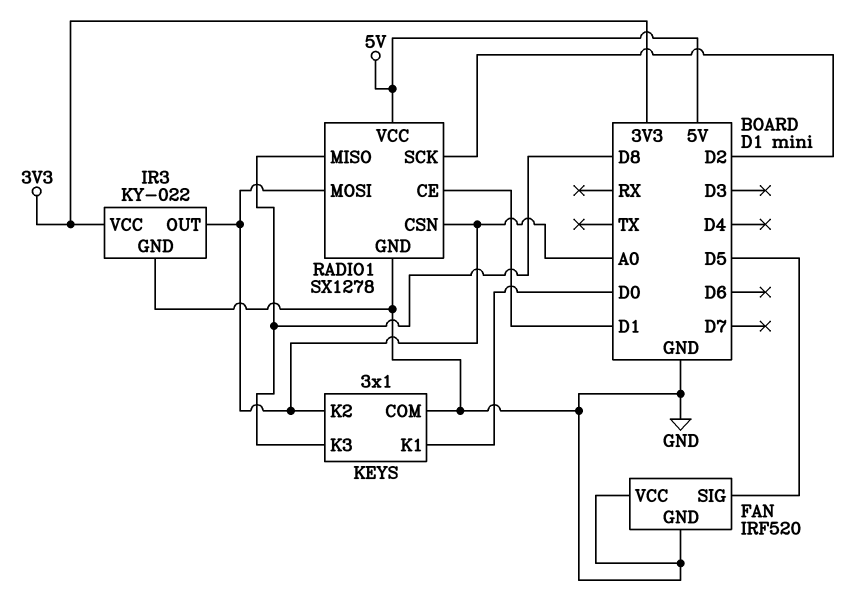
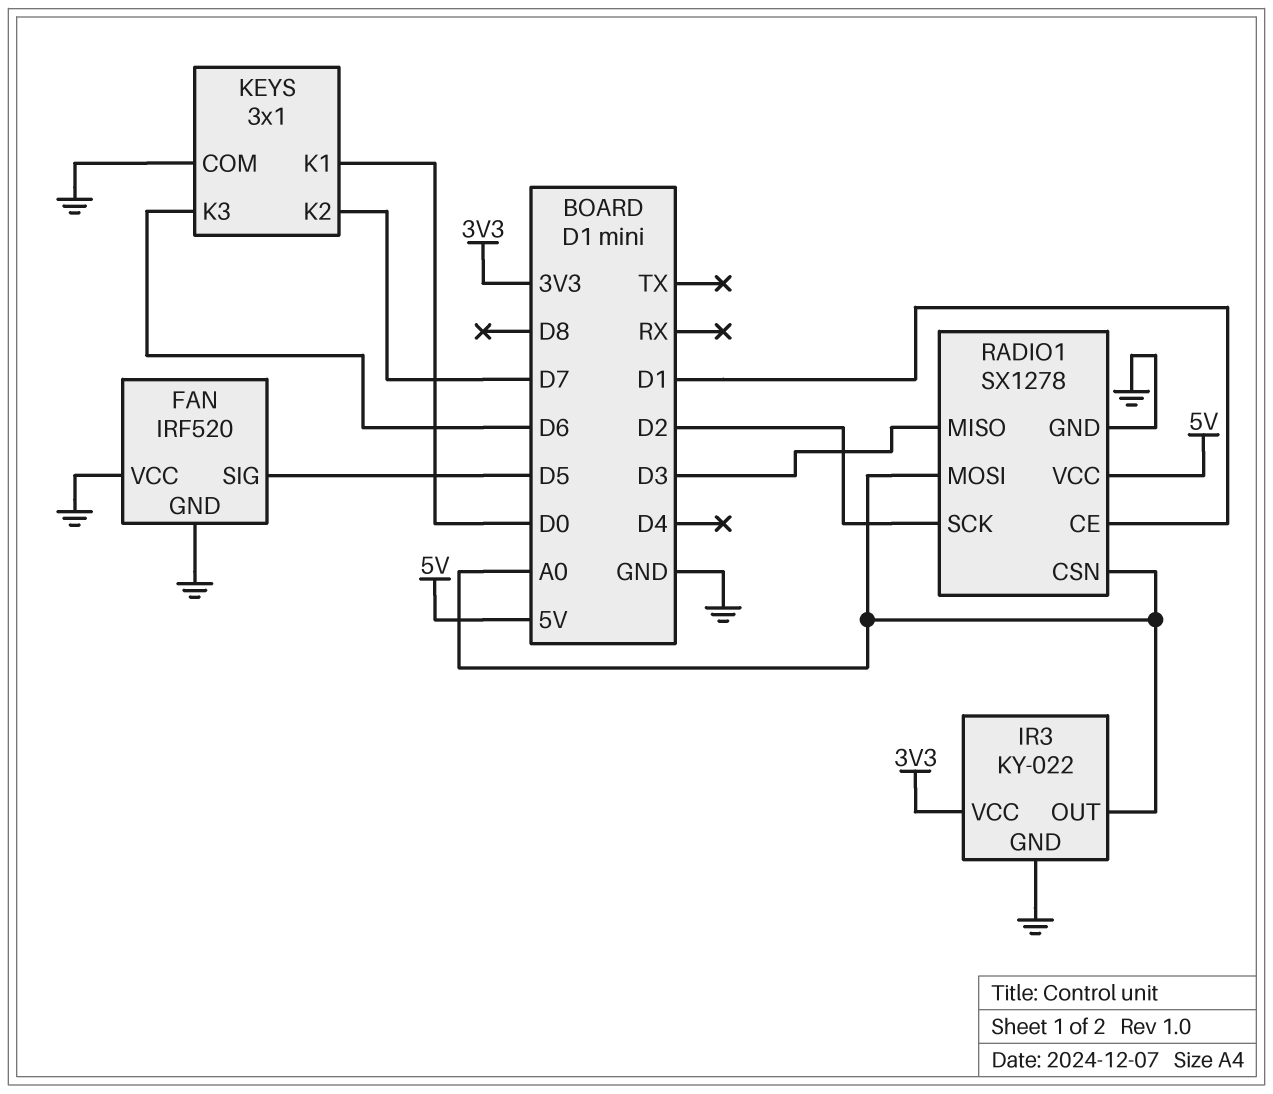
KEYS pin K2: A0 -> D7
KEYS pin K3: D8 -> D6
RADIO1 pin MISO: D8 -> D3

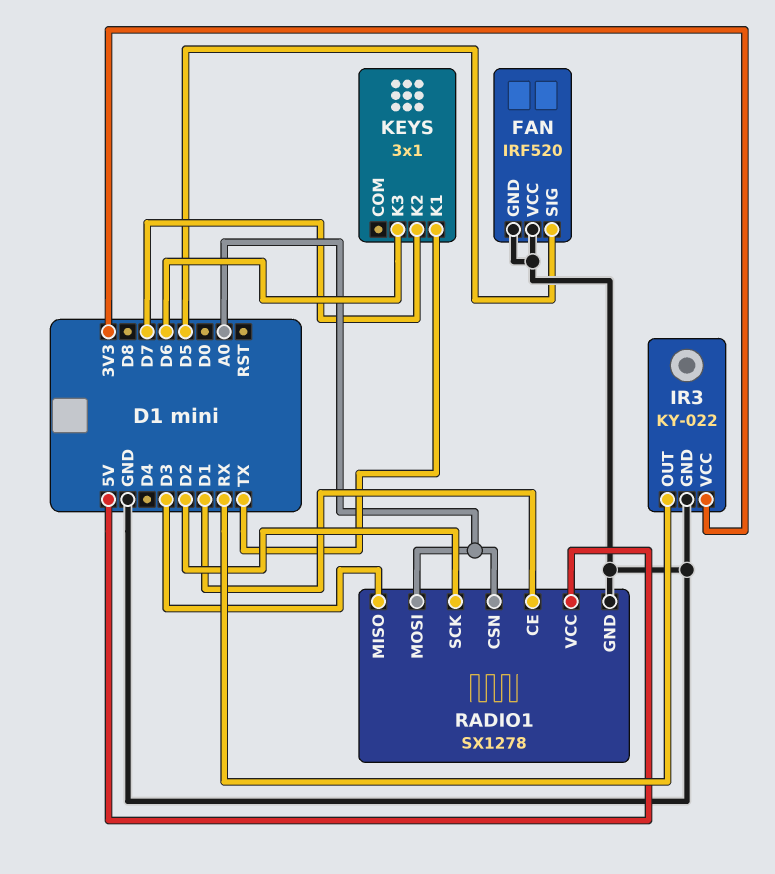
IR3 pin OUT: A0 -> RX
KEYS pin COM: GND -> none
KEYS pin K1: D0 -> TX

